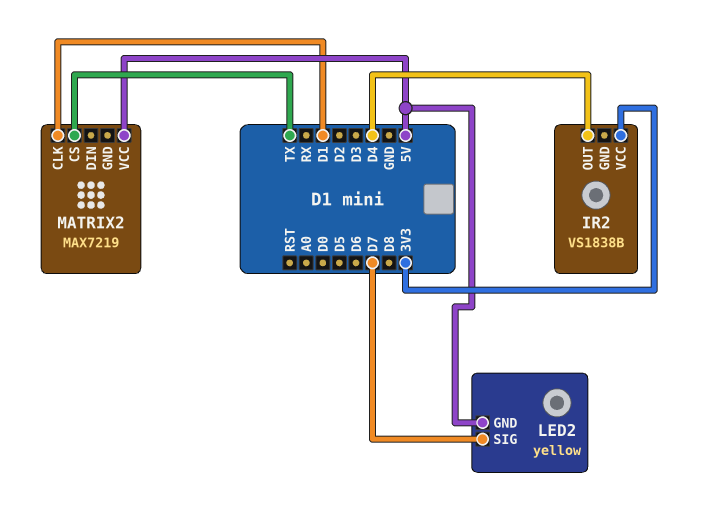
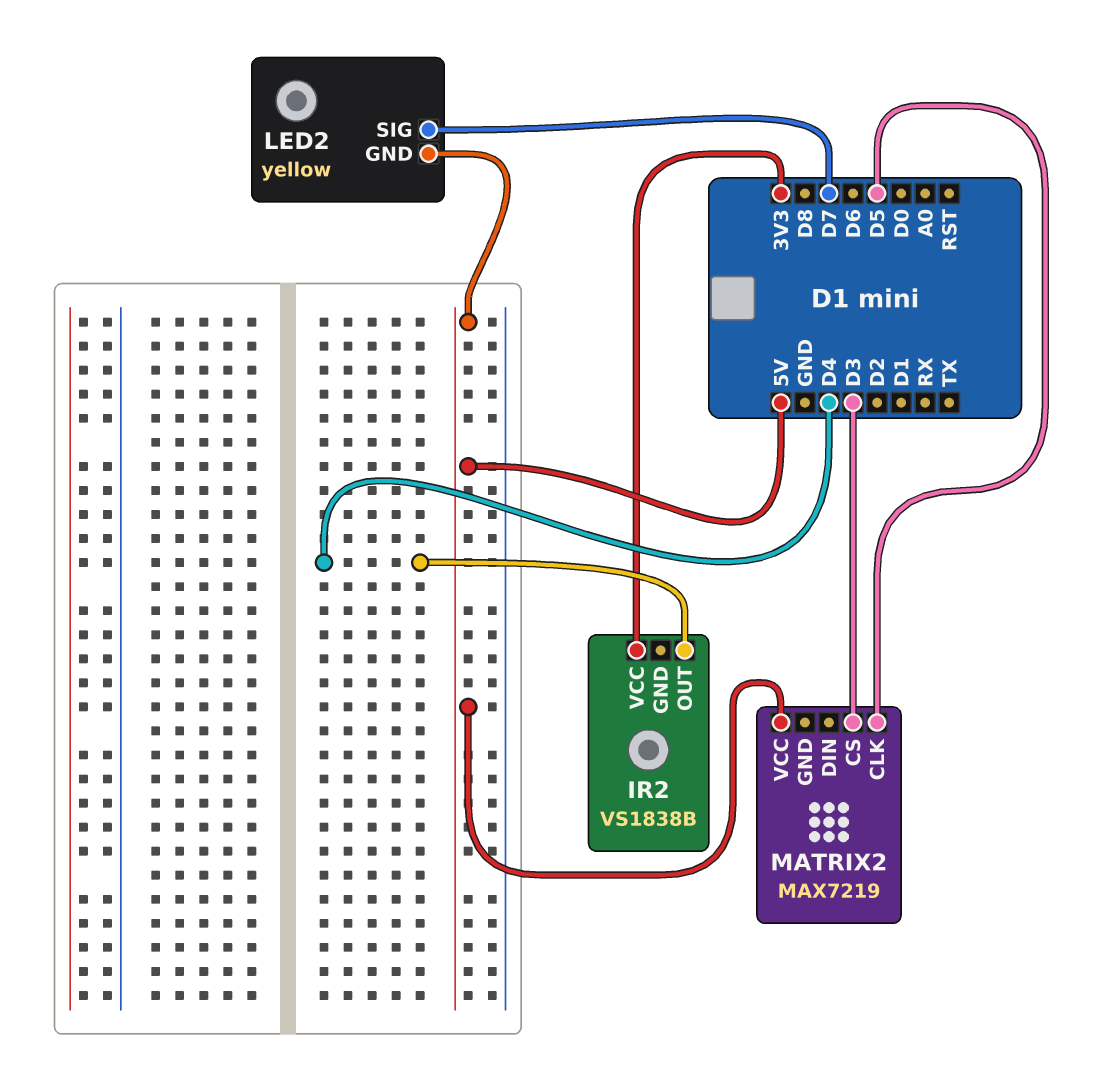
MATRIX2 pin CLK: D1 -> D5
MATRIX2 pin CS: TX -> D3

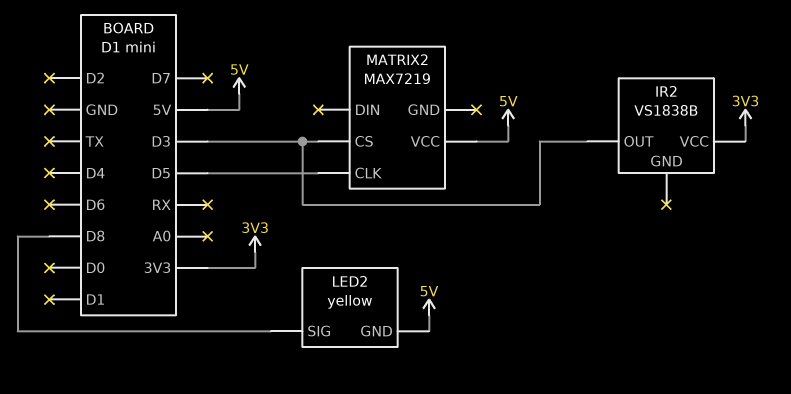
IR2 pin OUT: D4 -> D3
LED2 pin SIG: D7 -> D8

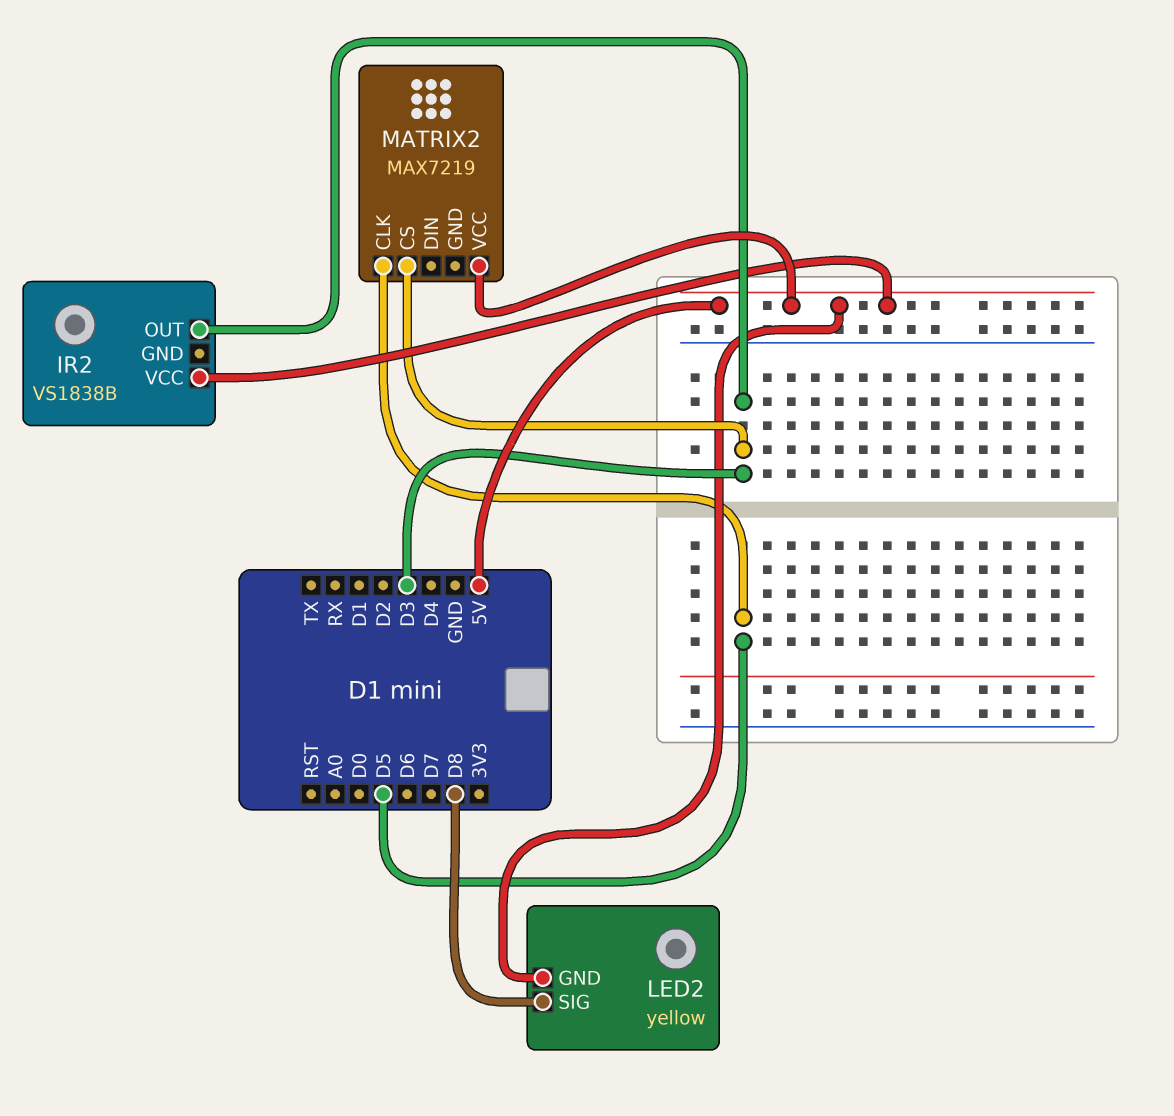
IR2 pin VCC: 3V3 -> 5V

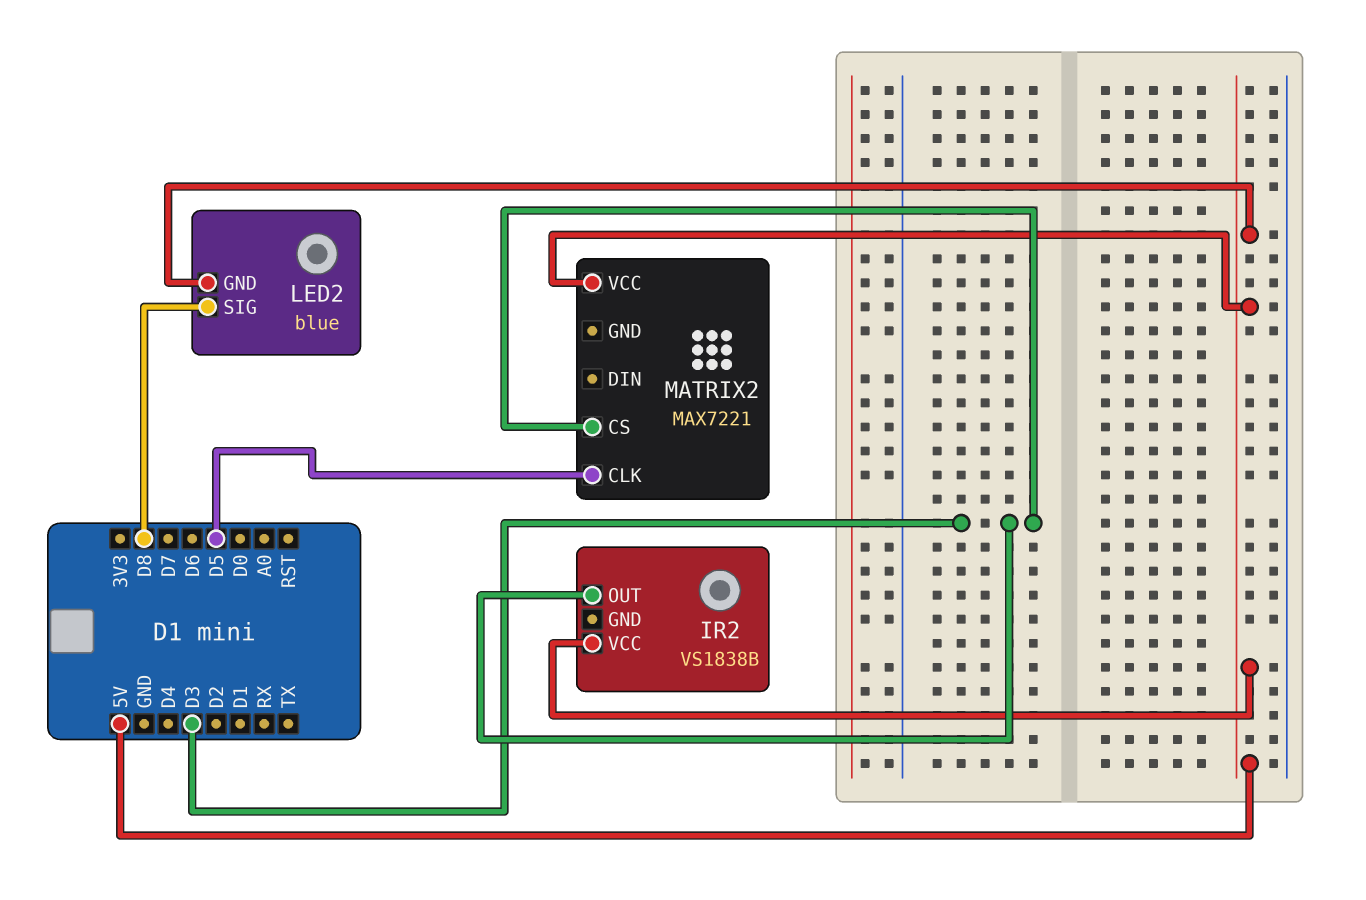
LED2: yellow -> blue
MATRIX2: MAX7219 -> MAX7221

